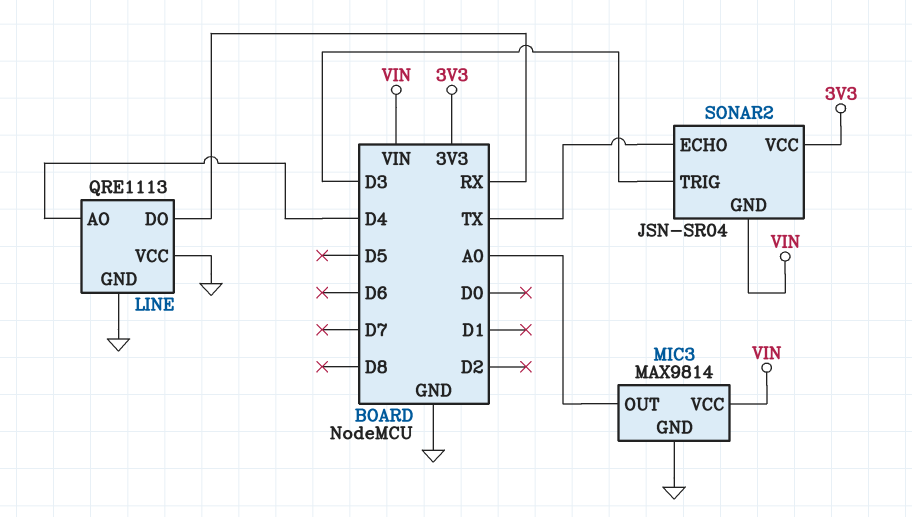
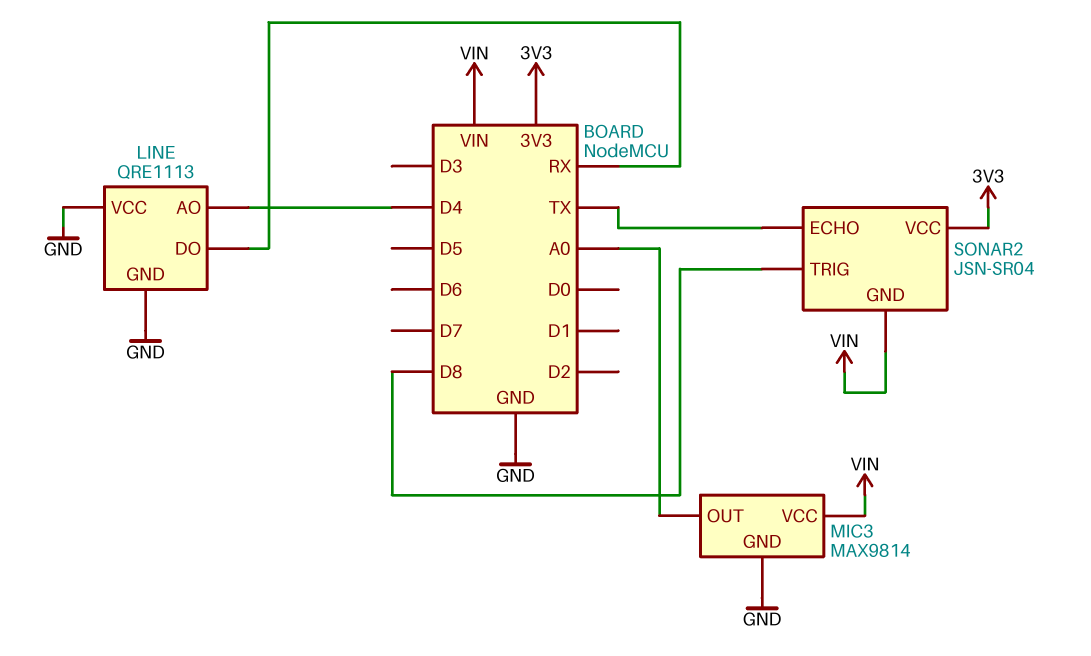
SONAR2 pin TRIG: D3 -> D8

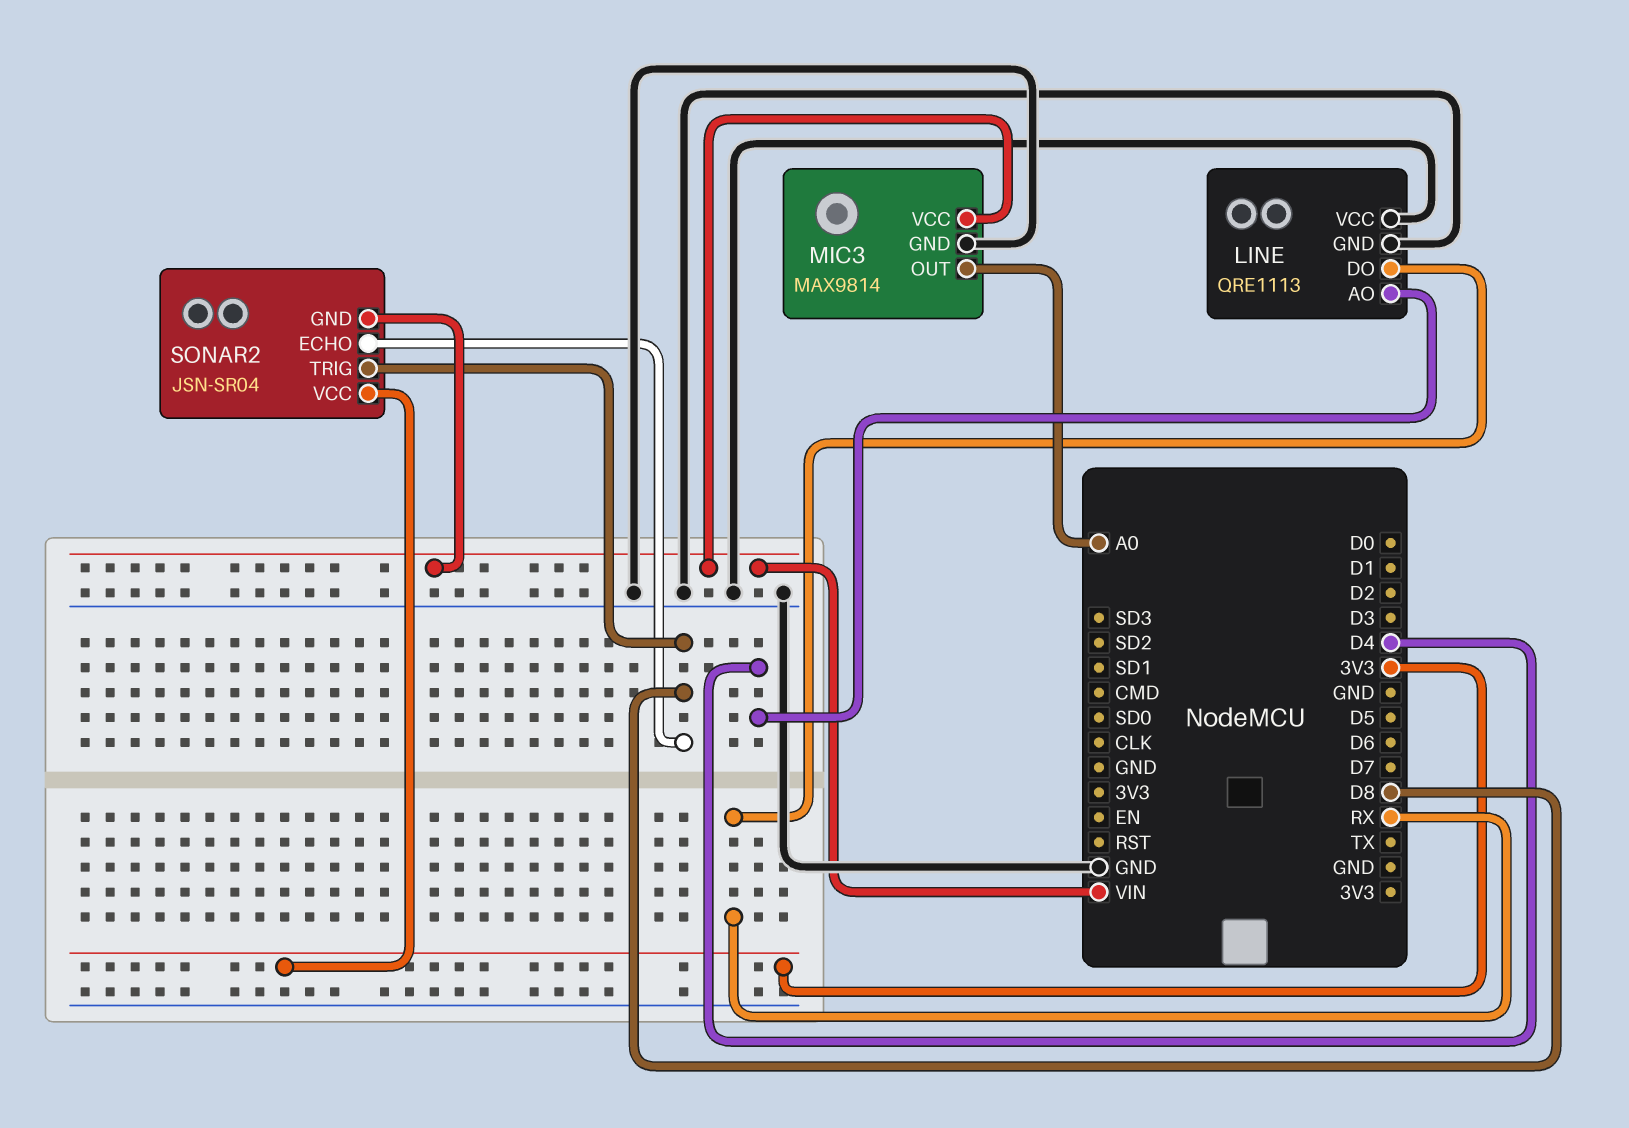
SONAR2 pin ECHO: TX -> D8

